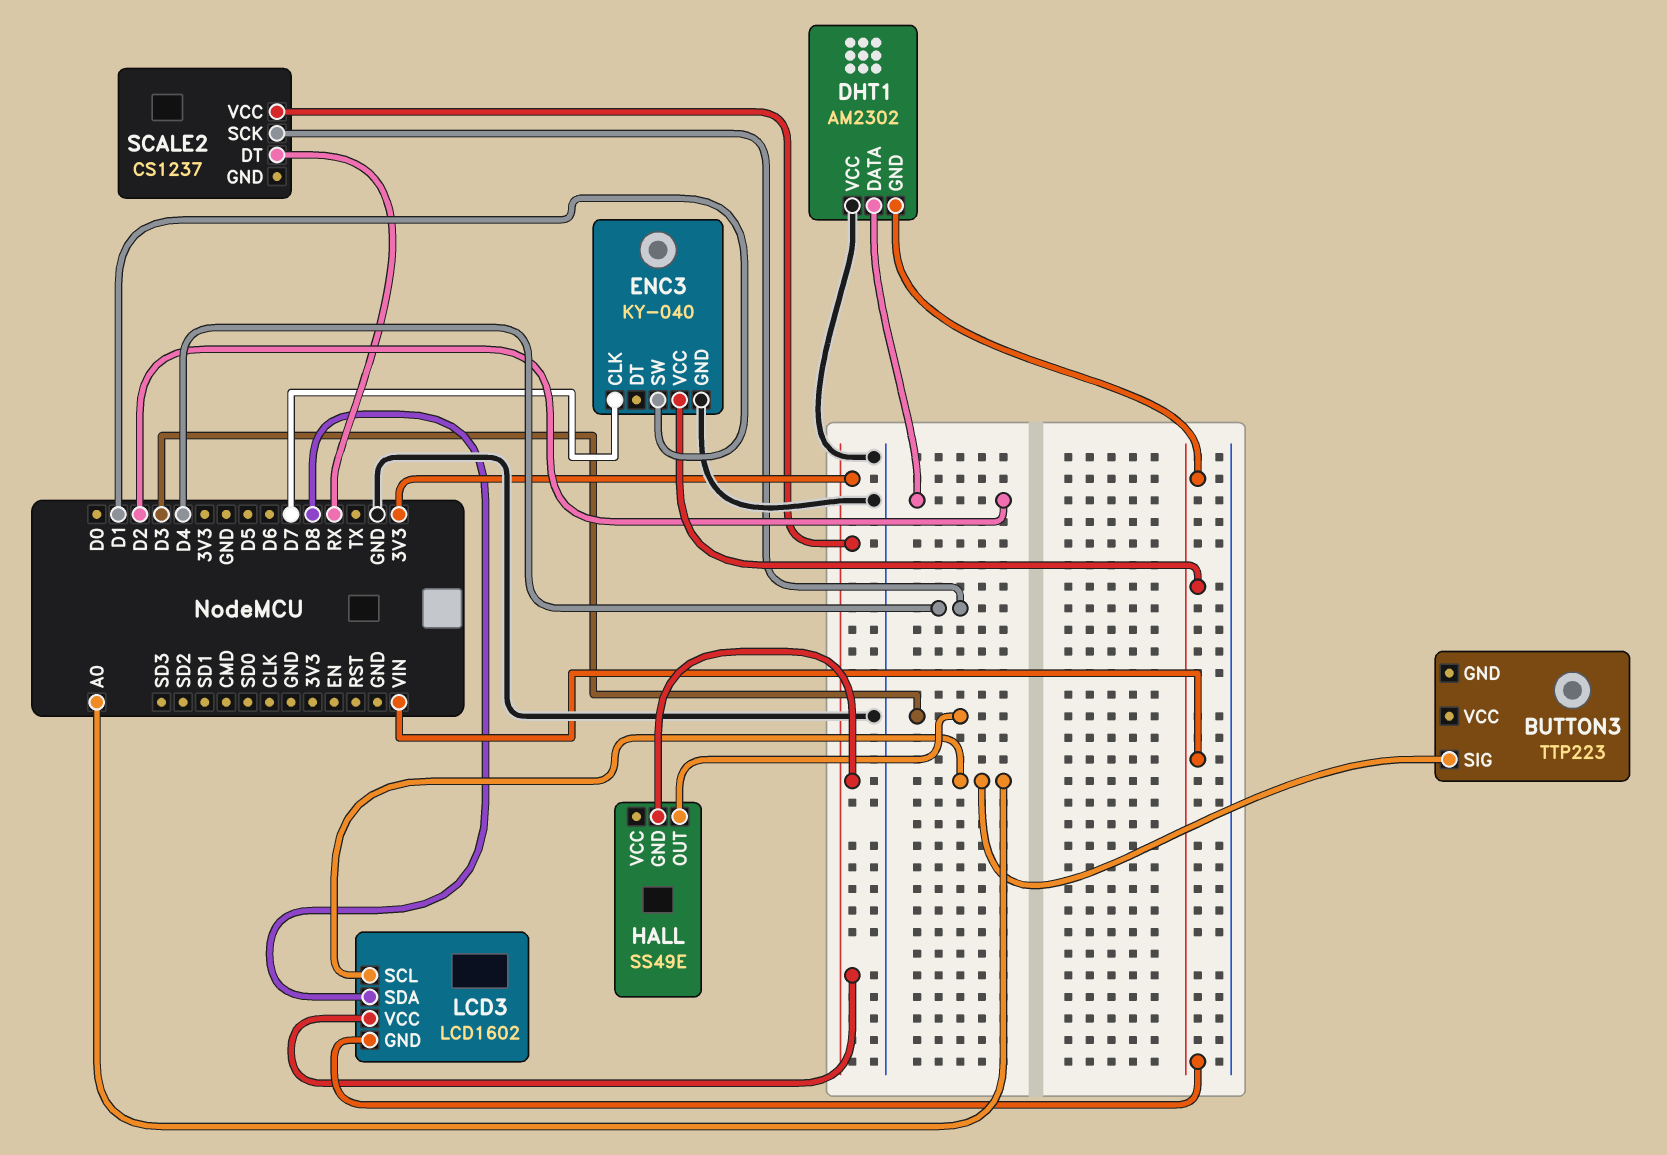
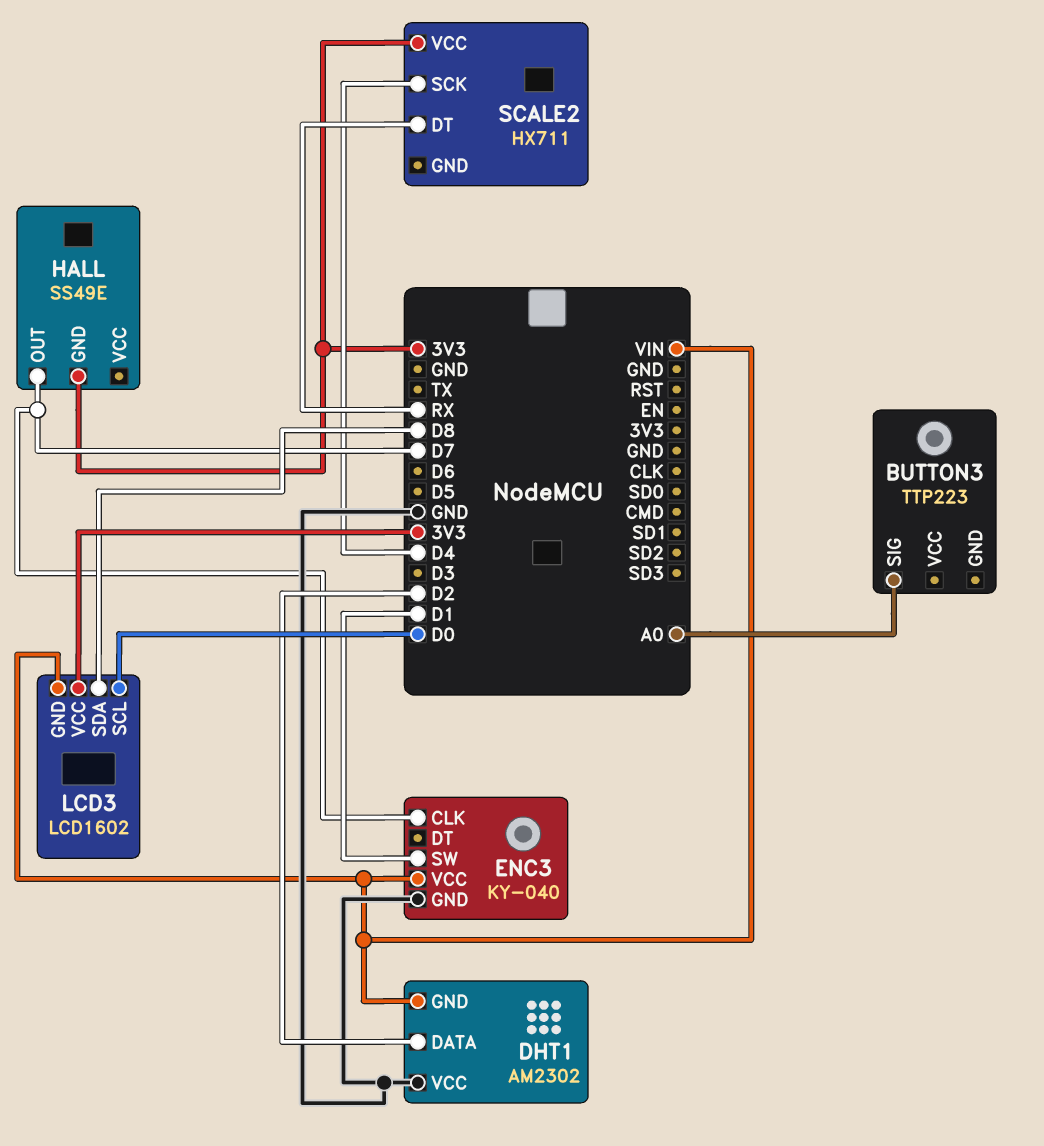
HALL pin OUT: D3 -> D7
LCD3 pin SCL: A0 -> D0
SCALE2: CS1237 -> HX711

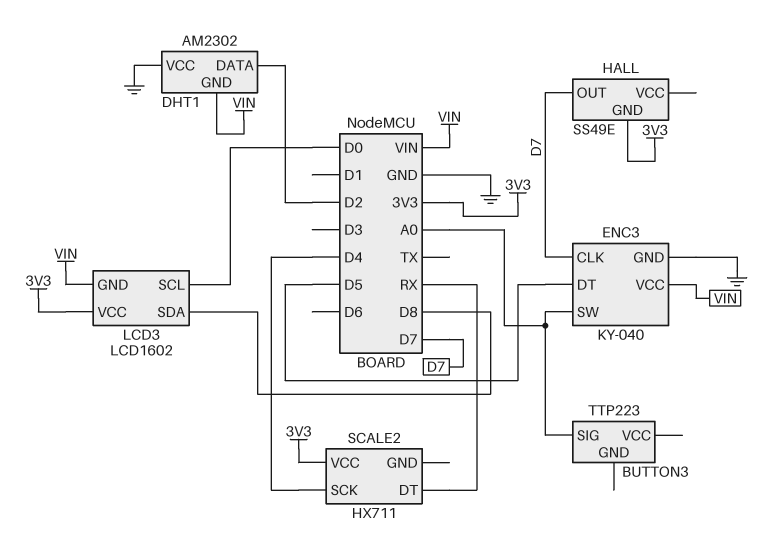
ENC3 pin DT: none -> D5
ENC3 pin SW: D1 -> A0

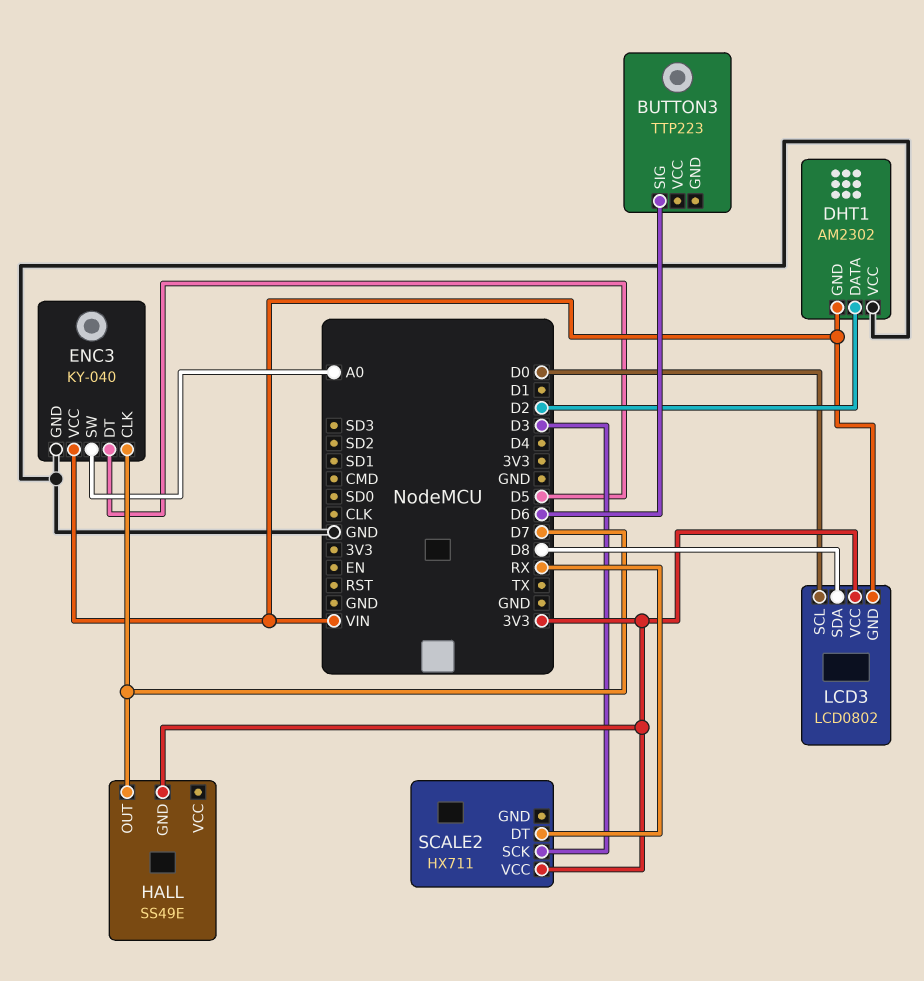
BUTTON3 pin SIG: A0 -> D6
LCD3: LCD1602 -> LCD0802
SCALE2 pin SCK: D4 -> D3

